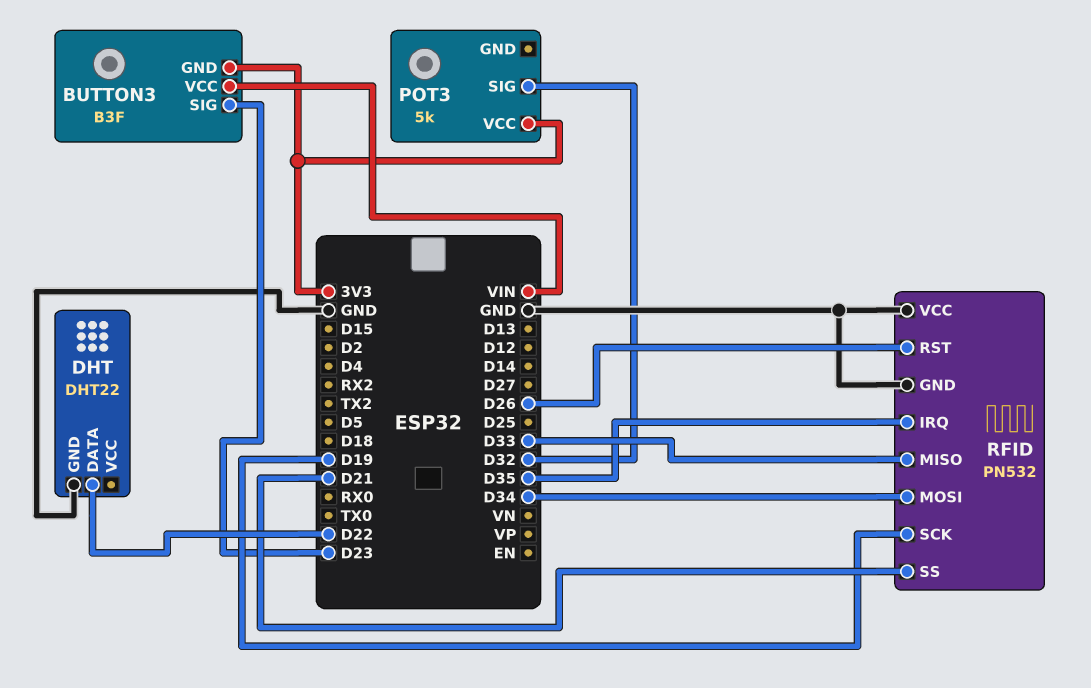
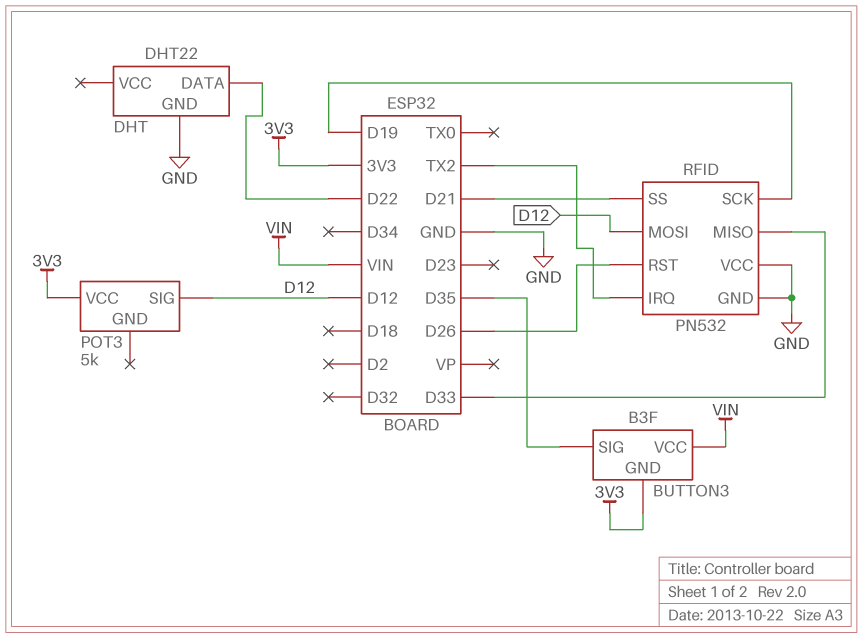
BUTTON3 pin SIG: D23 -> D35
POT3 pin SIG: D32 -> D12
RFID pin IRQ: D35 -> TX2
RFID pin MOSI: D34 -> D12

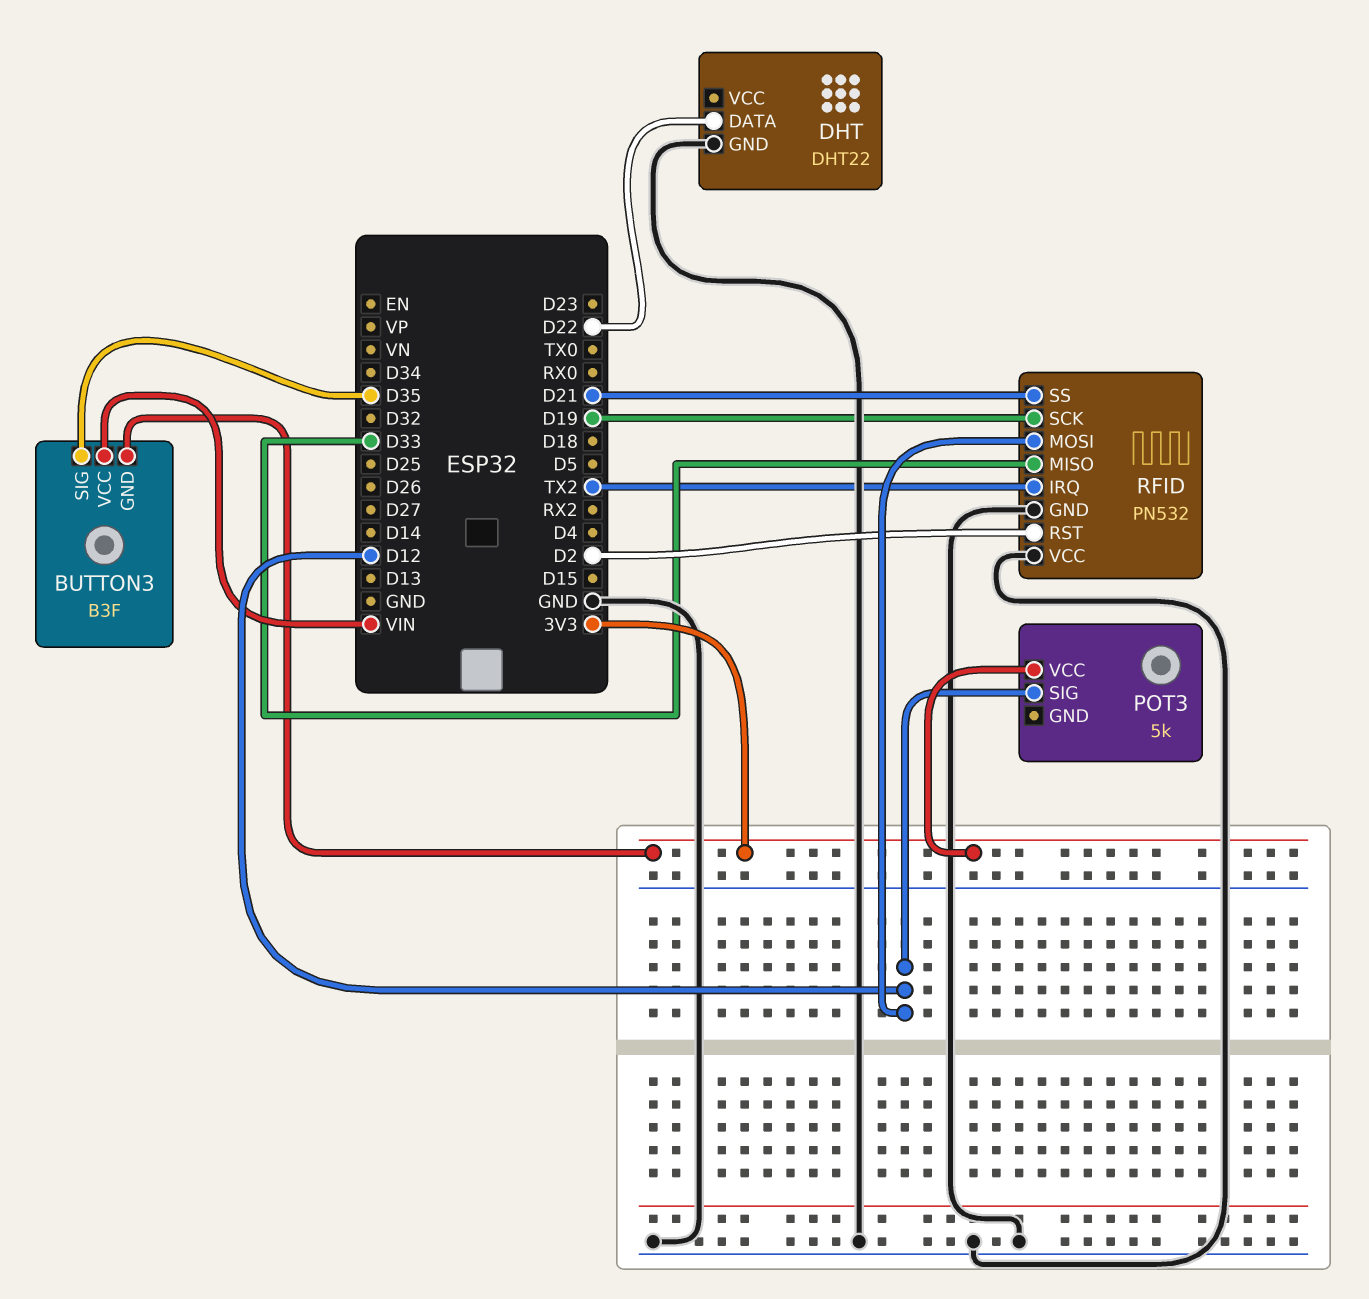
RFID pin RST: D26 -> D2

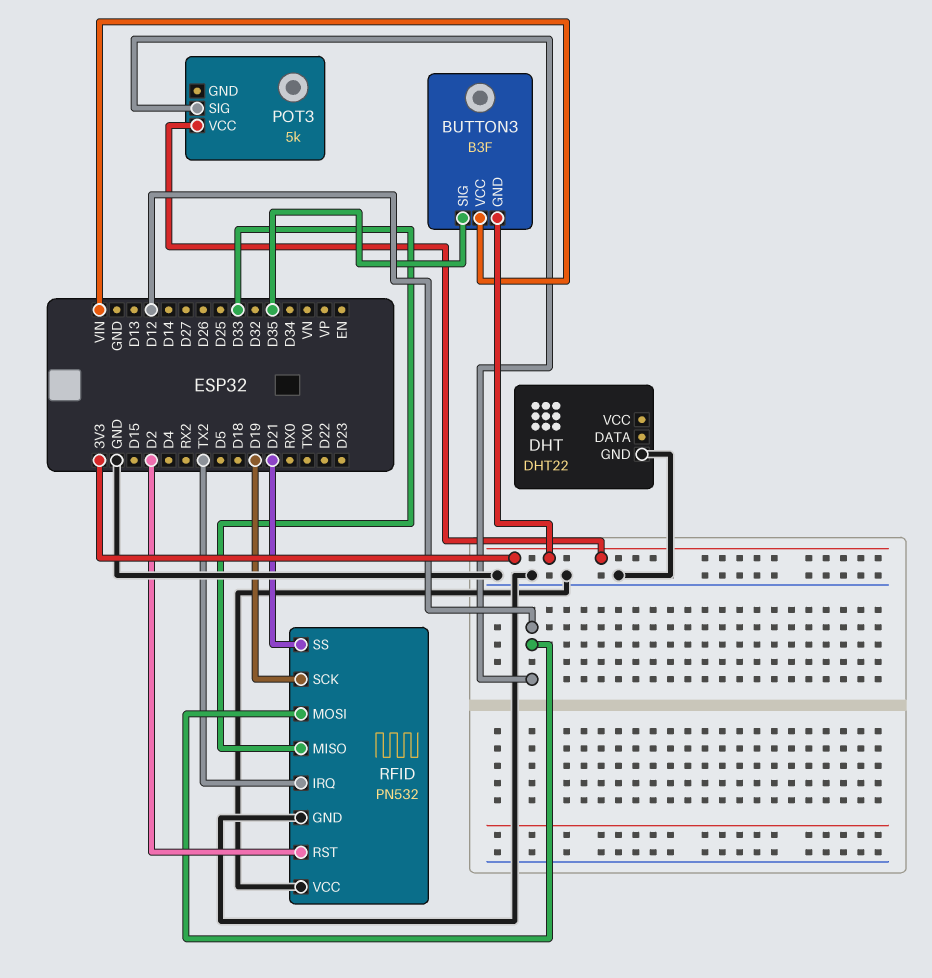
DHT pin DATA: D22 -> none

